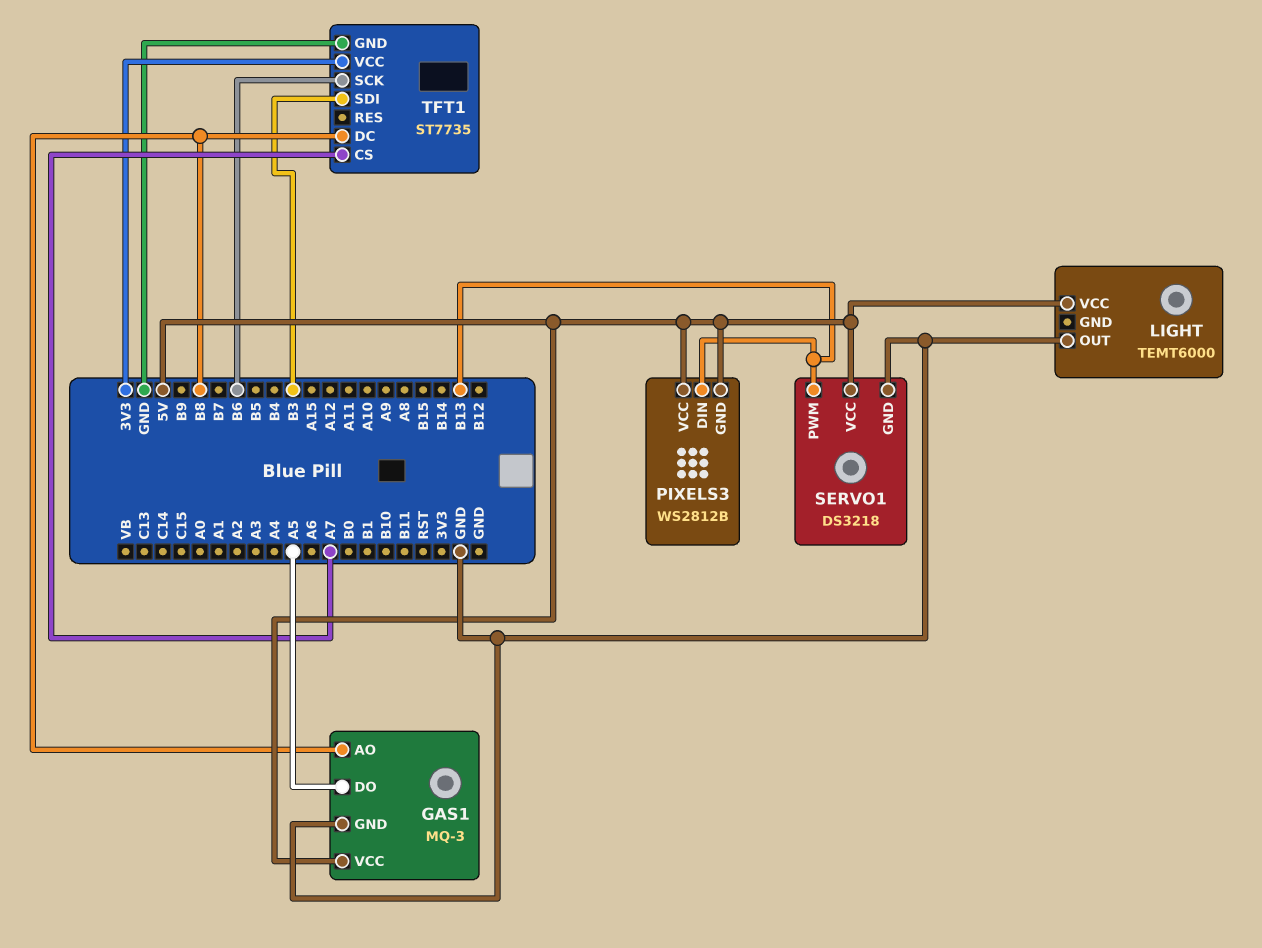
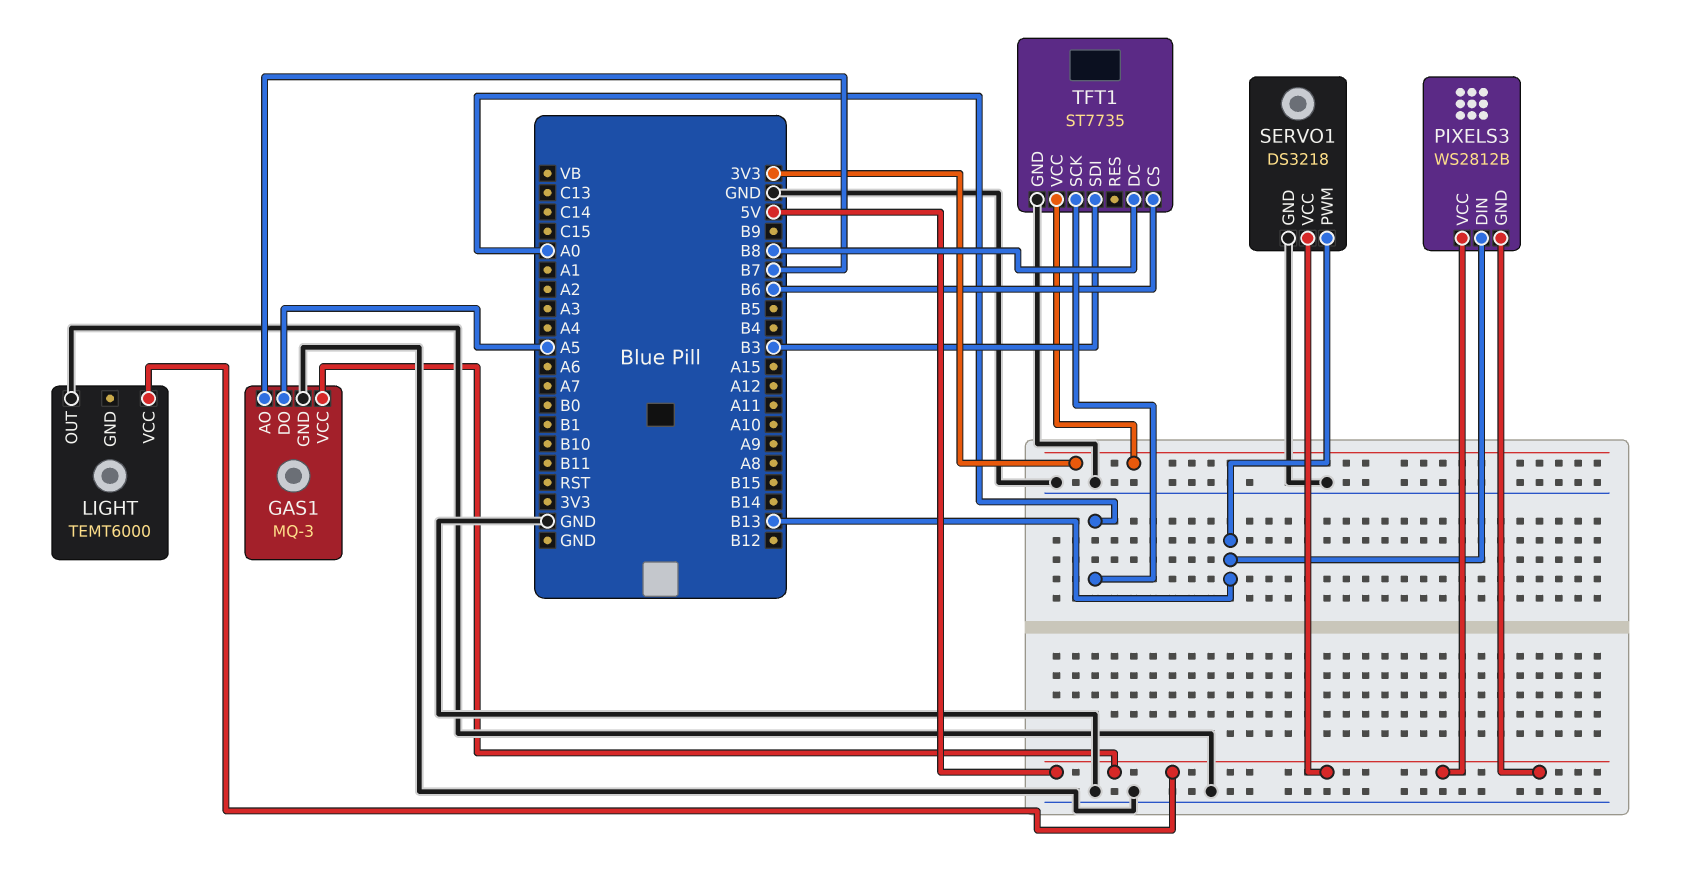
GAS1 pin AO: B8 -> B7
TFT1 pin CS: A7 -> B6
TFT1 pin SCK: B6 -> A0

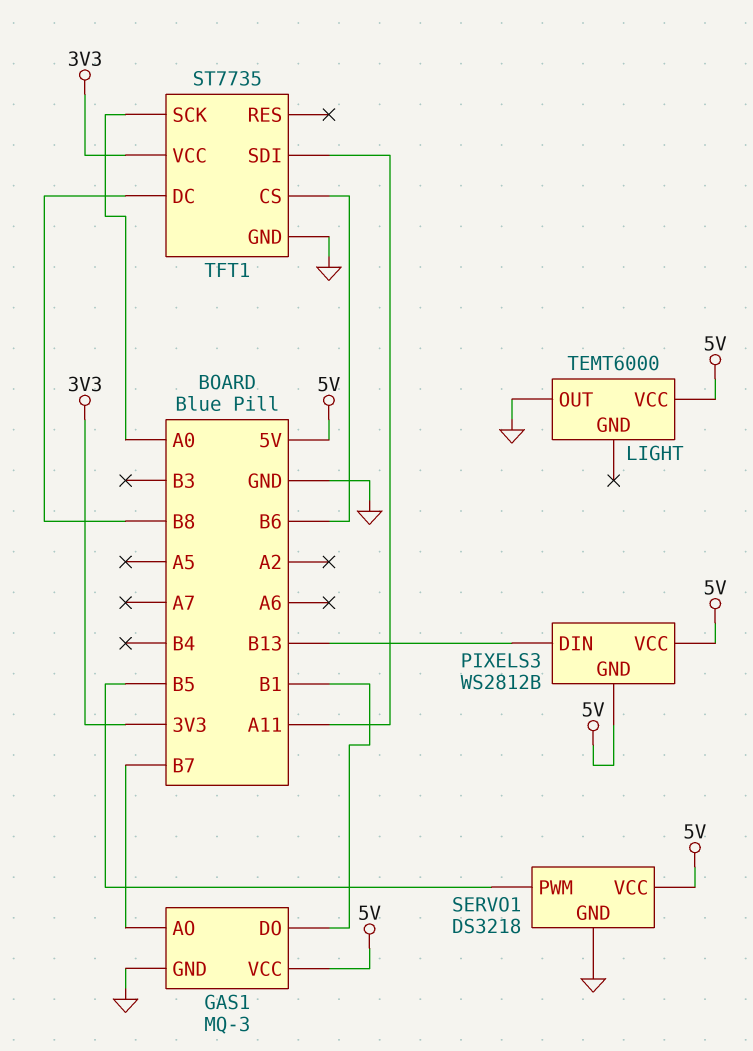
GAS1 pin DO: A5 -> B1
SERVO1 pin PWM: B13 -> B5
TFT1 pin SDI: B3 -> A11

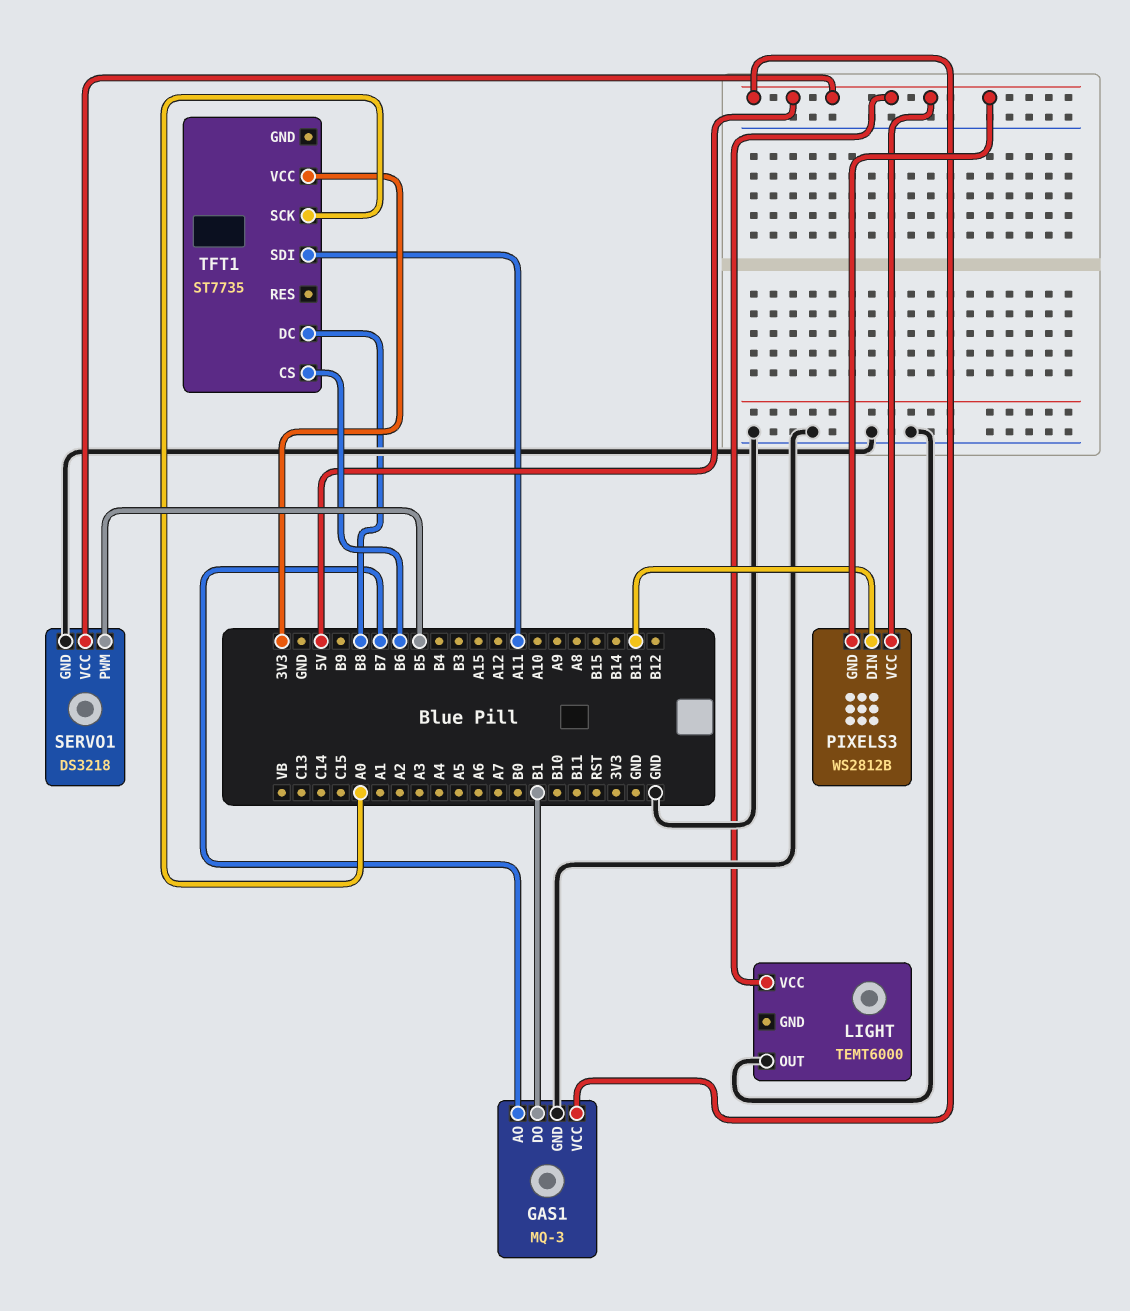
TFT1 pin GND: GND -> none

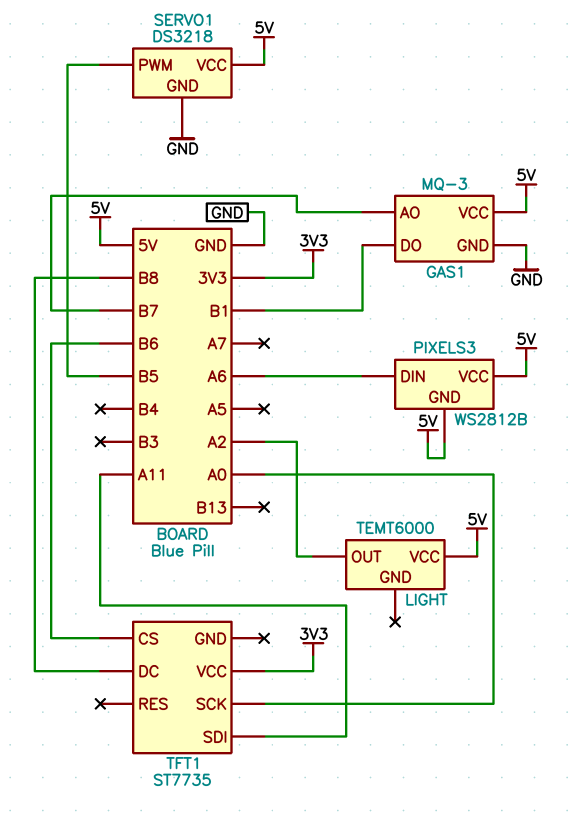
LIGHT pin OUT: GND -> A2
PIXELS3 pin DIN: B13 -> A6

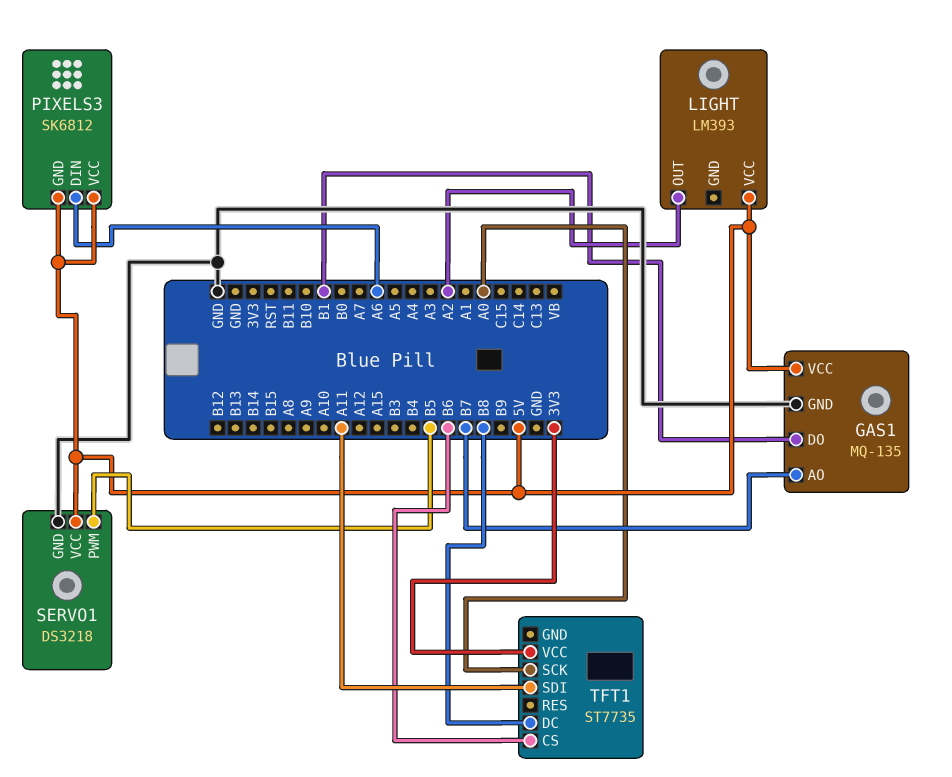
GAS1: MQ-3 -> MQ-135
LIGHT: TEMT6000 -> LM393
PIXELS3: WS2812B -> SK6812

